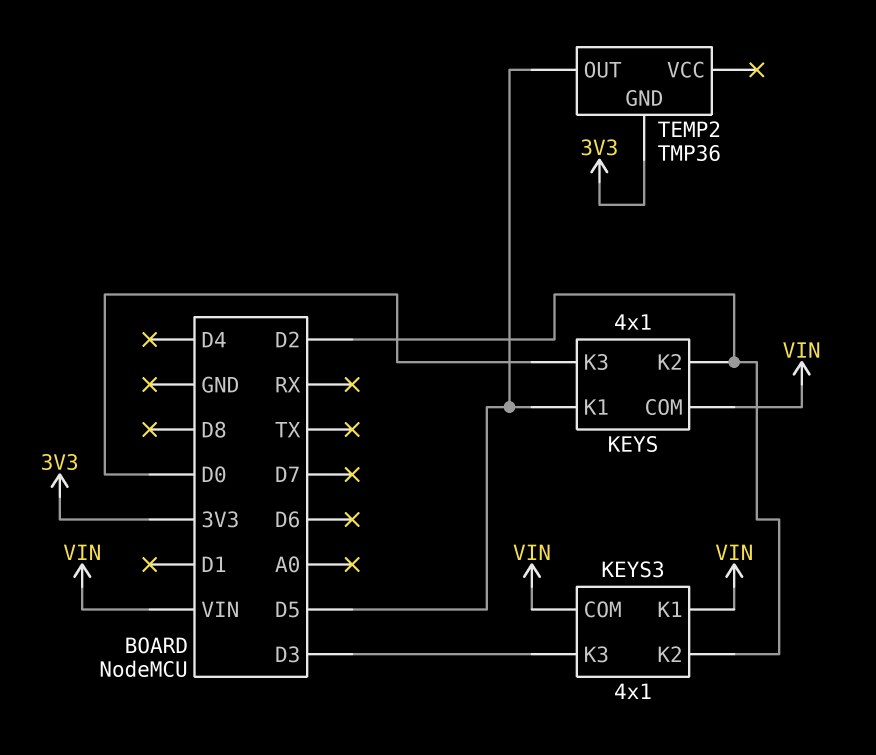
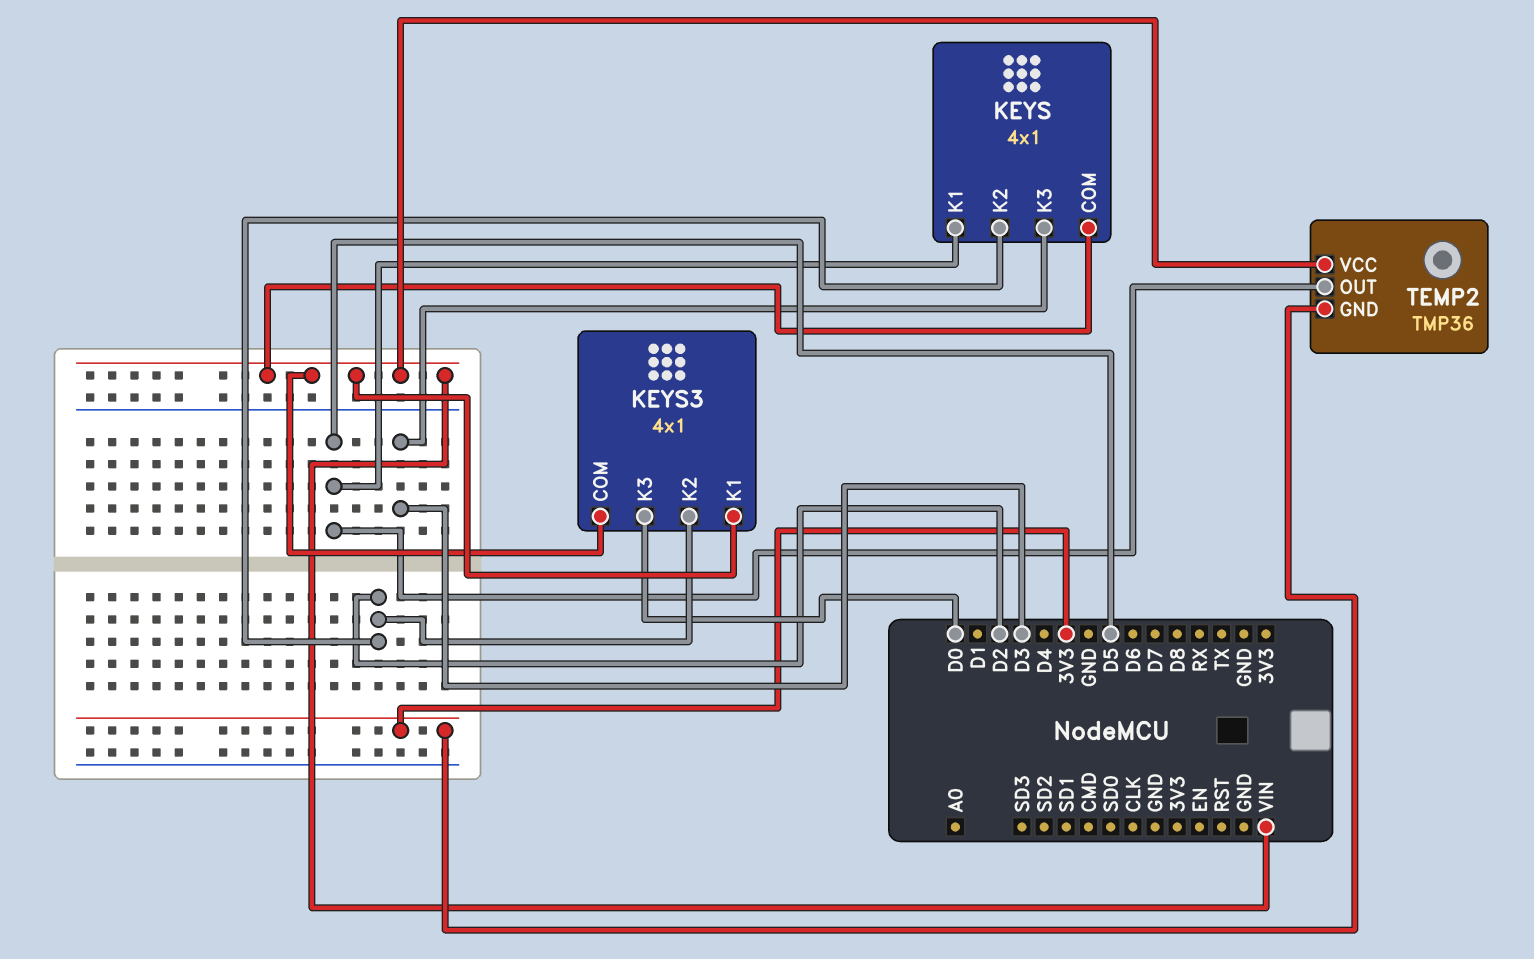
KEYS pin K3: D0 -> D3
KEYS3 pin K3: D3 -> D0
TEMP2 pin VCC: none -> VIN

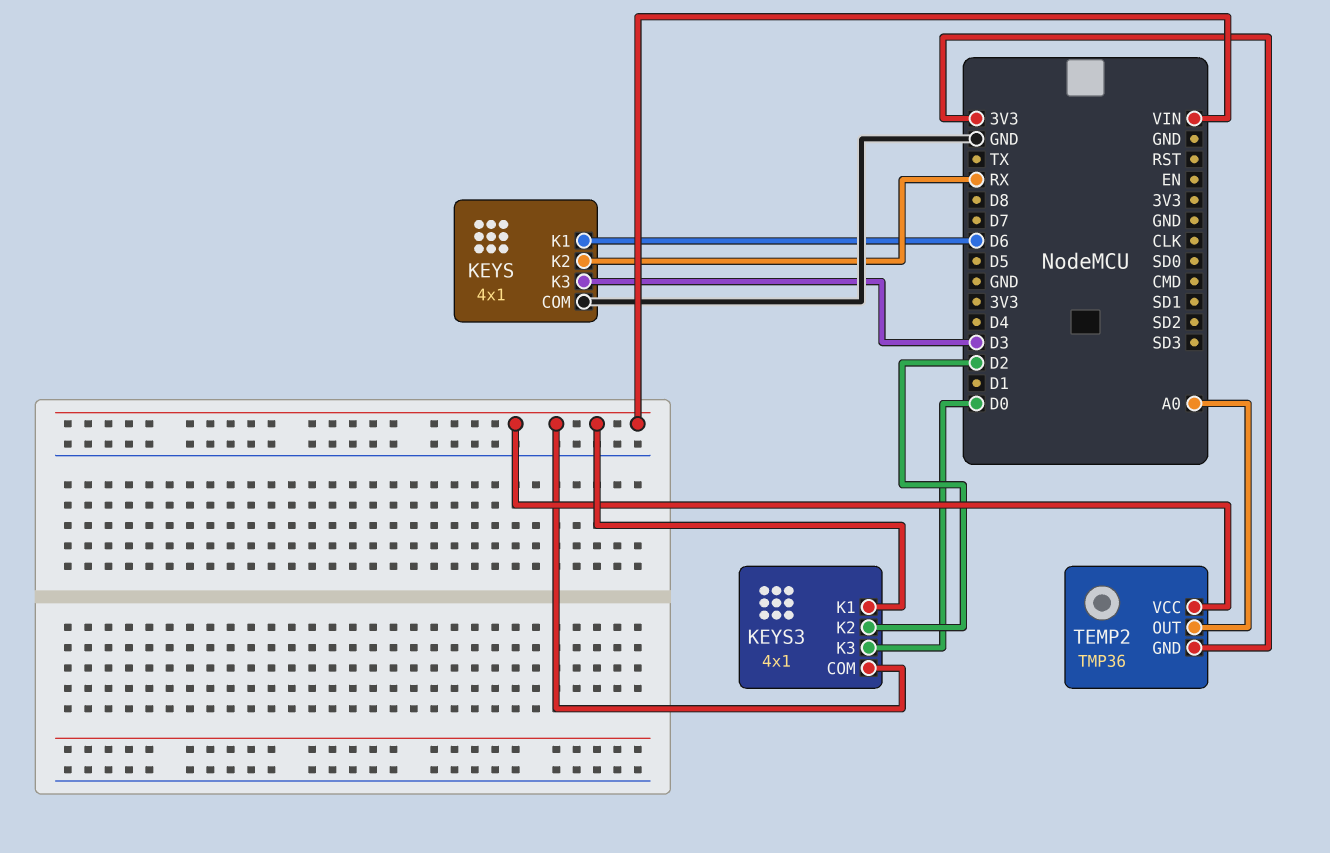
KEYS pin COM: VIN -> GND
KEYS pin K1: D5 -> D6
KEYS pin K2: D2 -> RX
TEMP2 pin OUT: D5 -> A0

